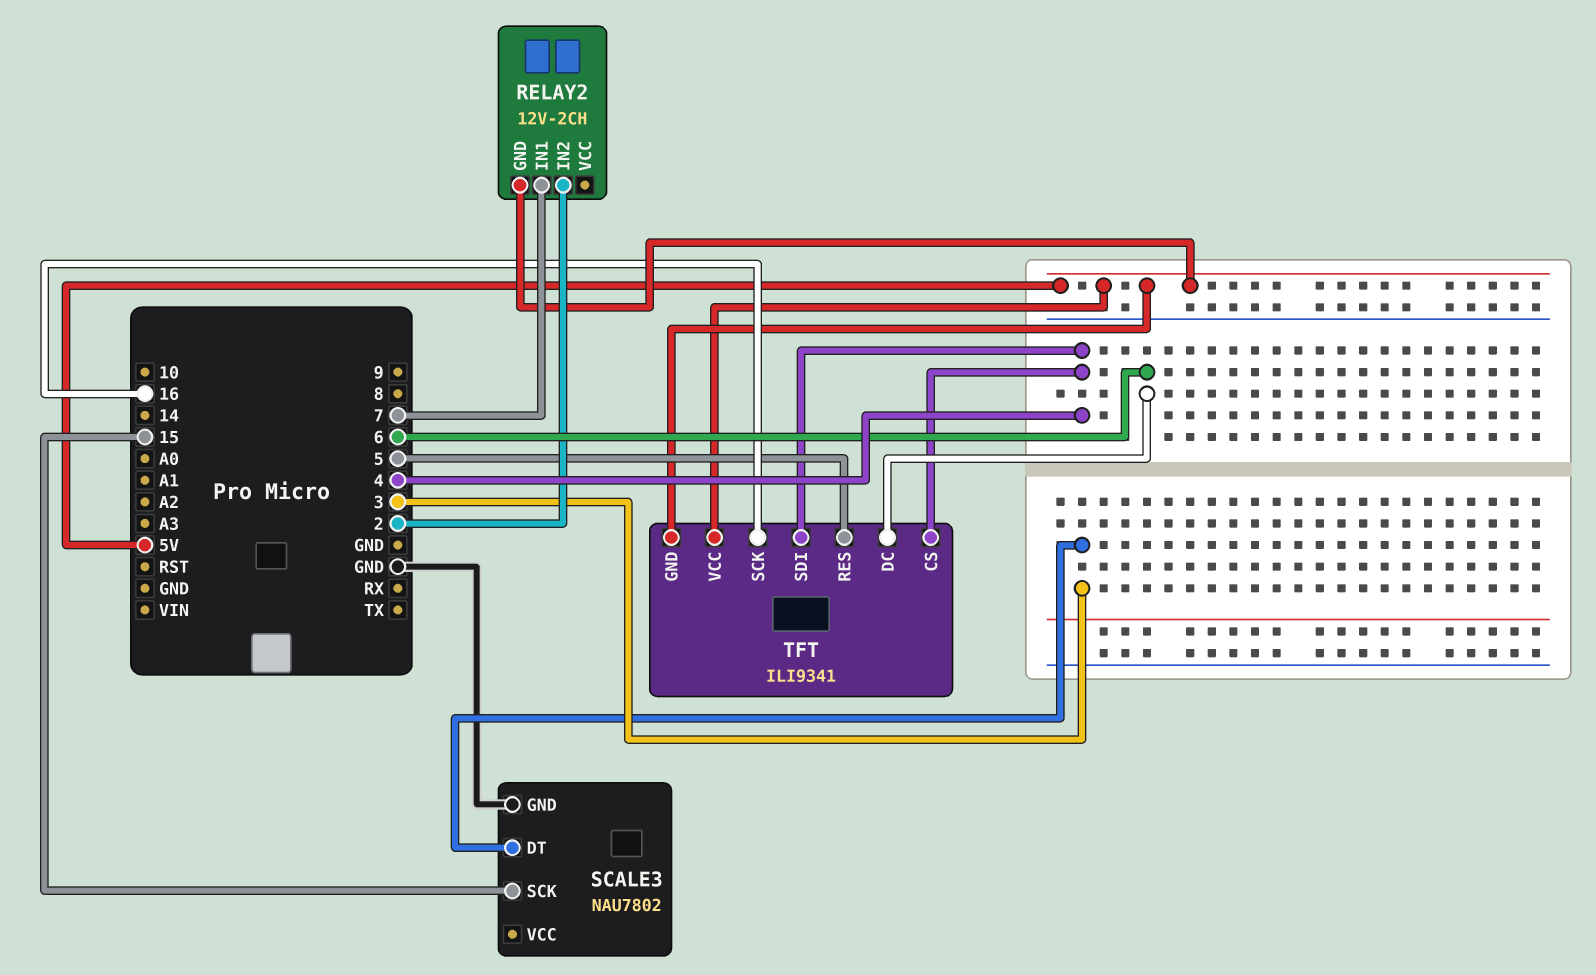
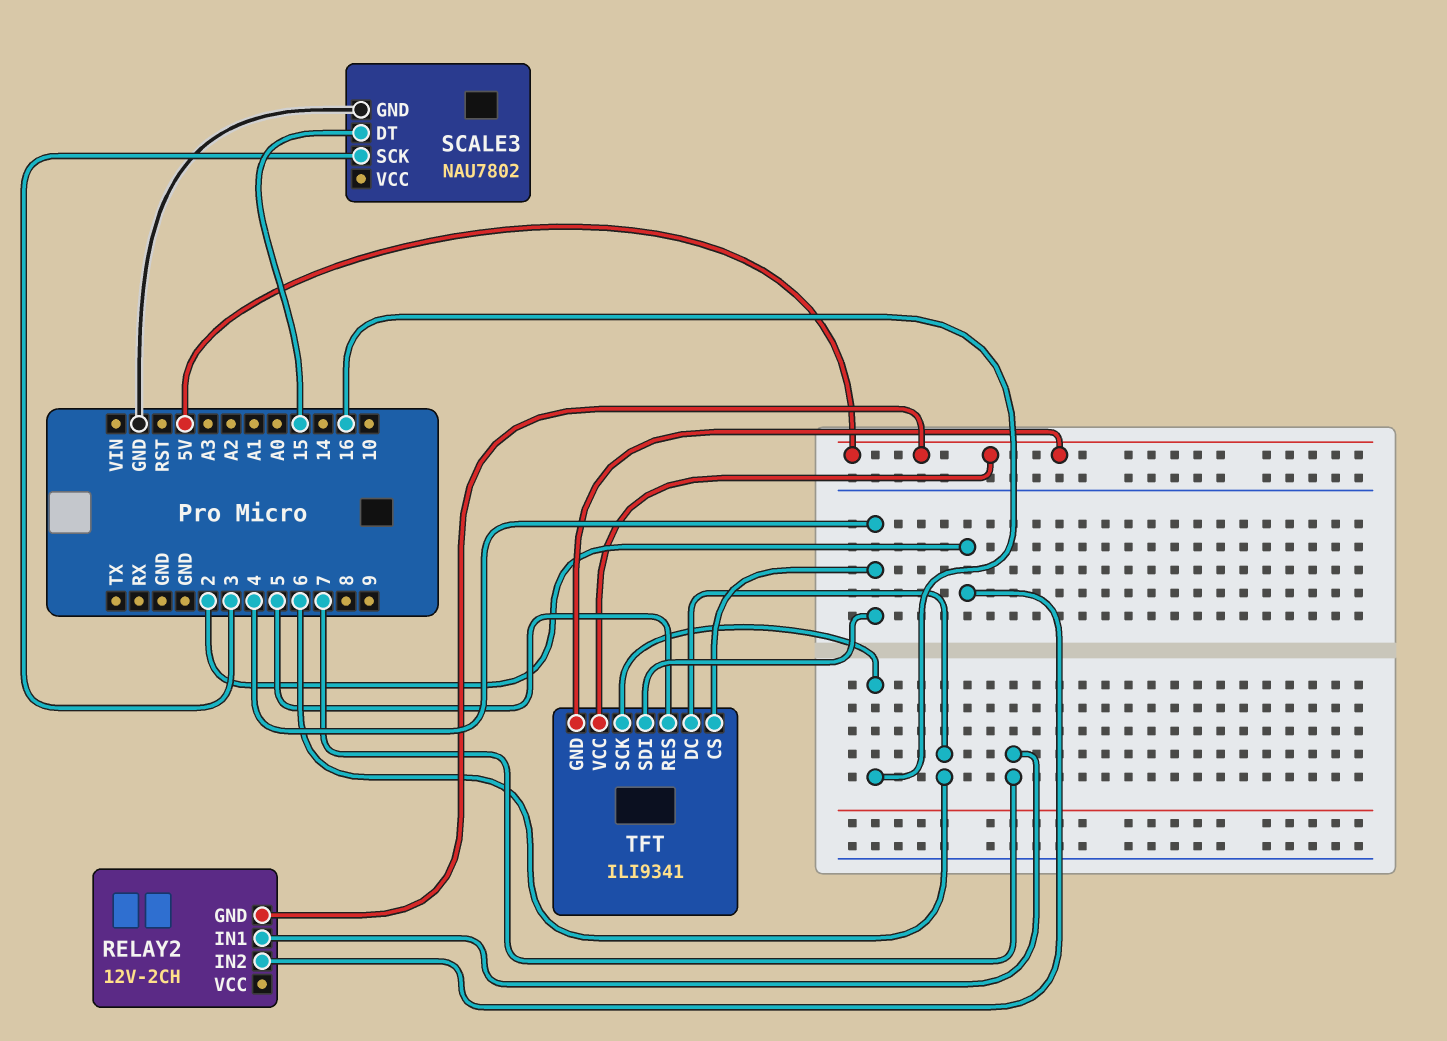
SCALE3 pin DT: 3 -> 15
SCALE3 pin SCK: 15 -> 3

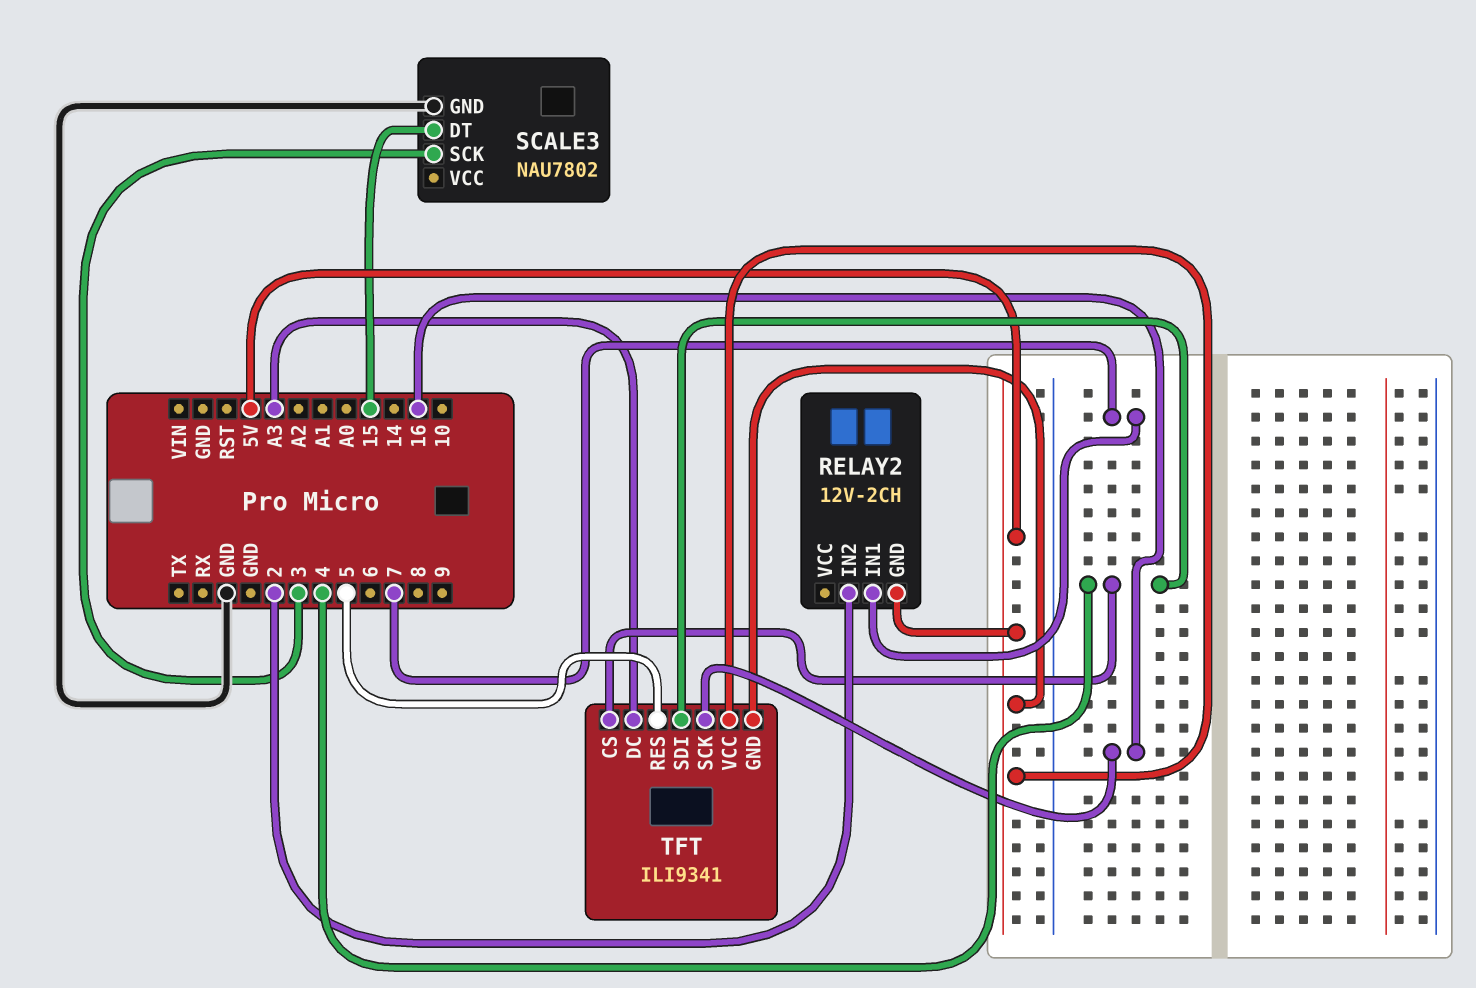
TFT pin DC: 6 -> A3

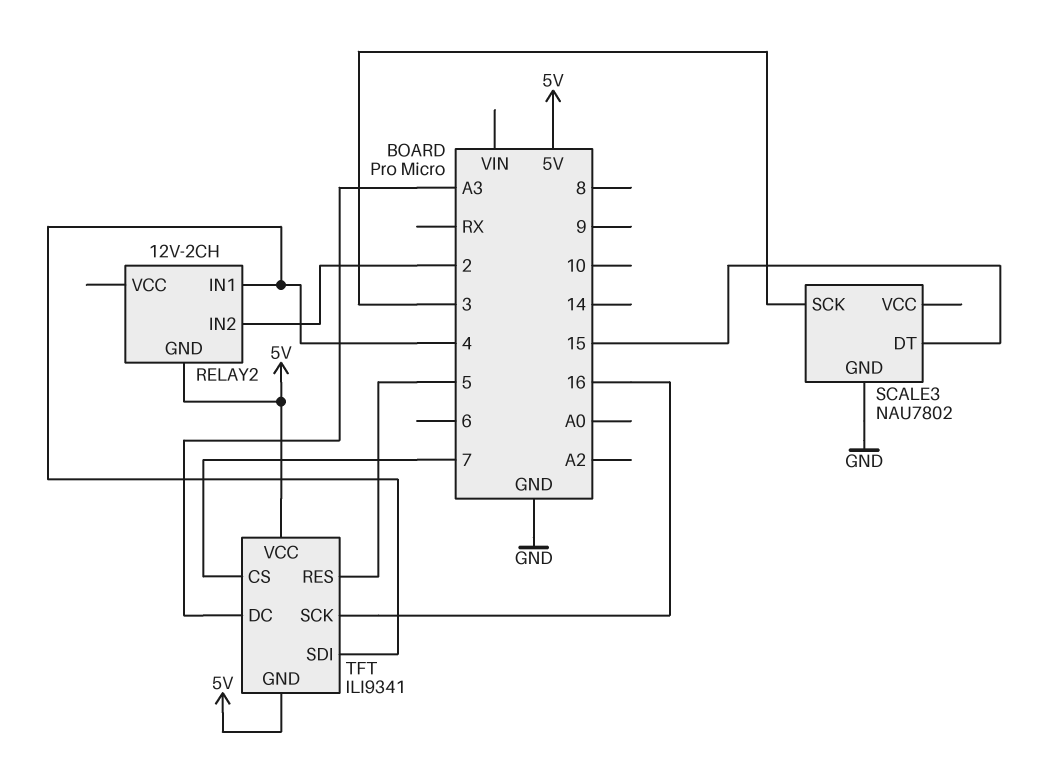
RELAY2 pin IN1: 7 -> 4
TFT pin CS: 4 -> 7

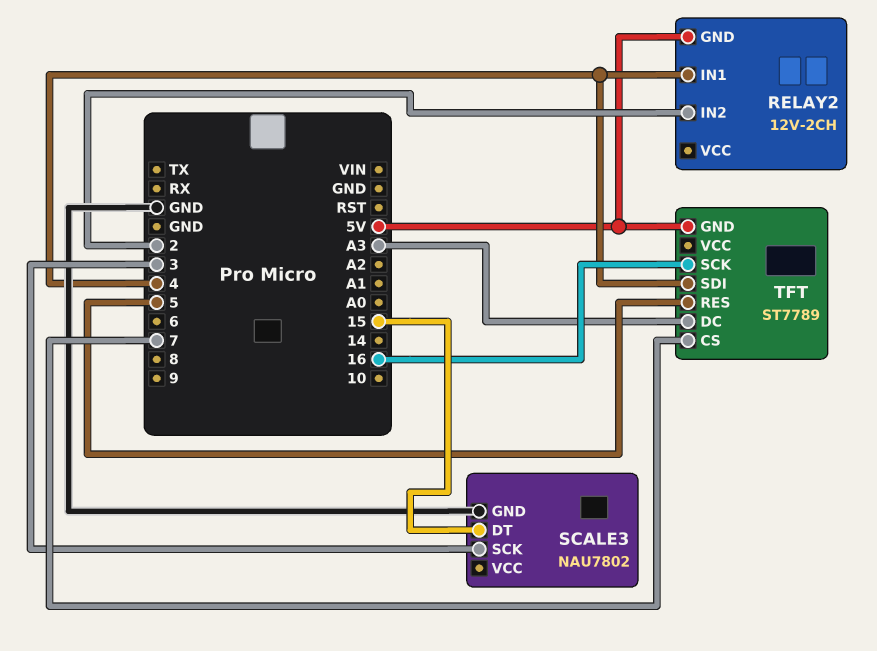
TFT: ILI9341 -> ST7789
TFT pin VCC: 5V -> none

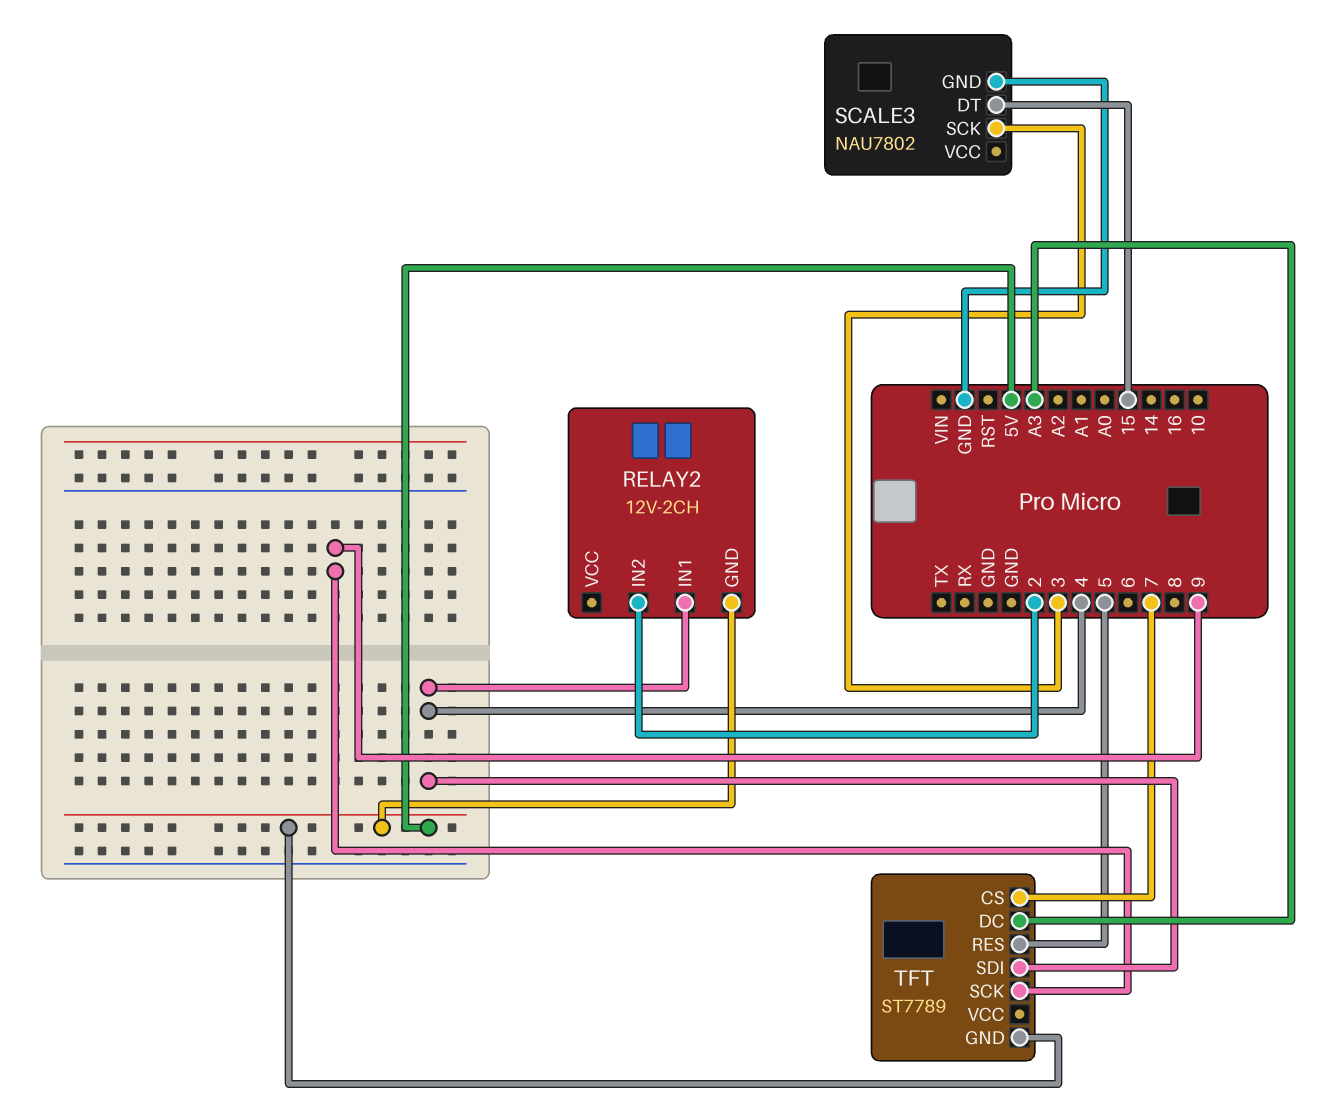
TFT pin SCK: 16 -> 9

